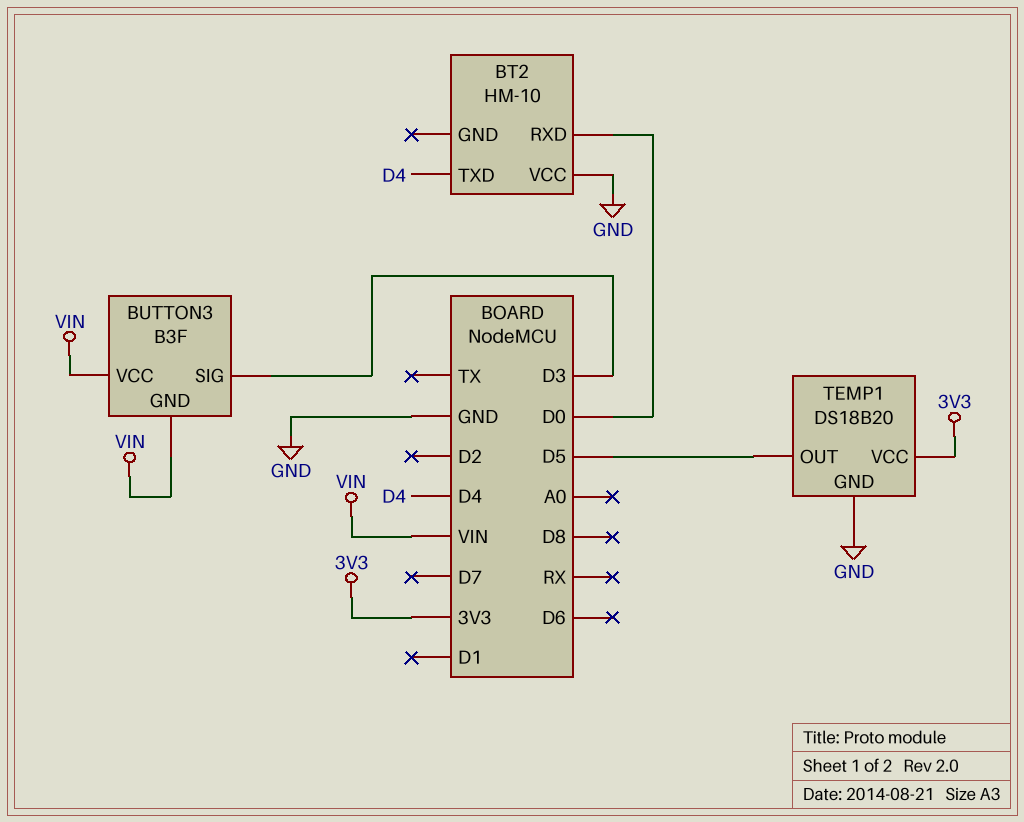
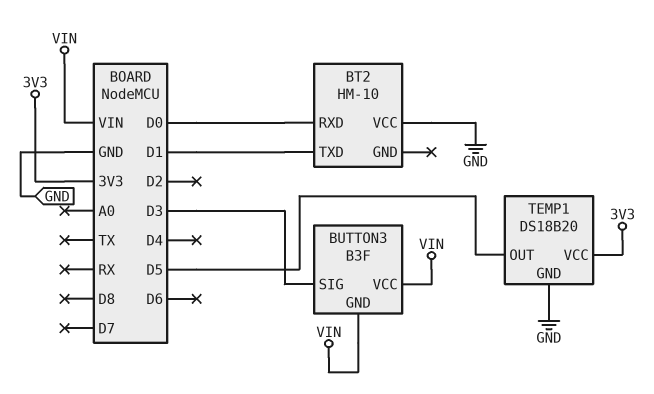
BT2 pin TXD: D4 -> D1

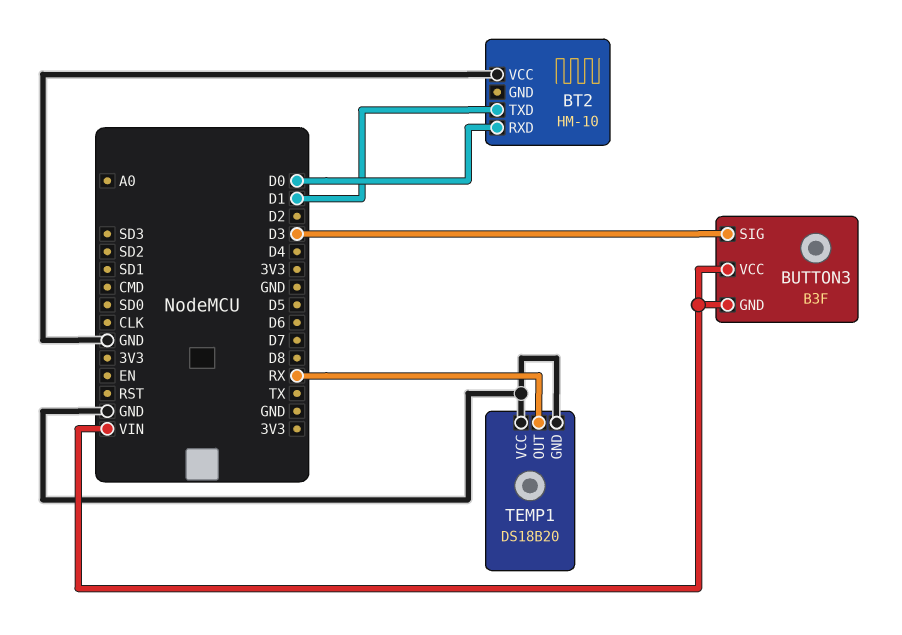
TEMP1 pin OUT: D5 -> RX
TEMP1 pin VCC: 3V3 -> GND

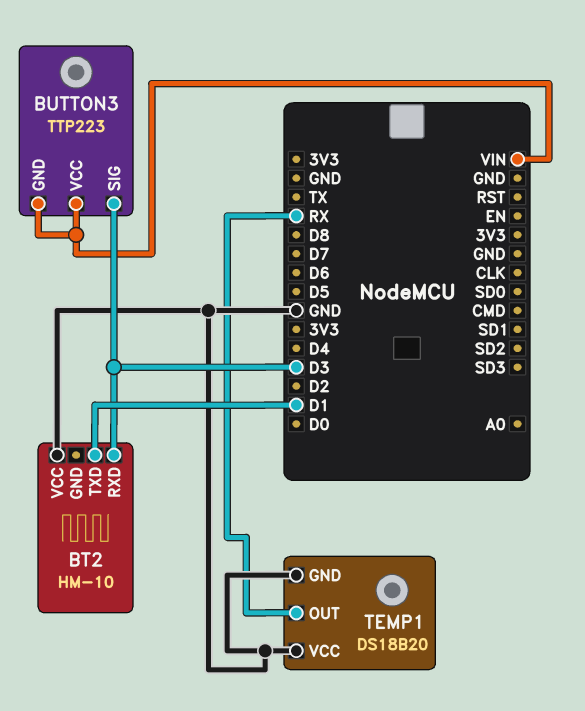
BT2 pin RXD: D0 -> D3
BUTTON3: B3F -> TTP223

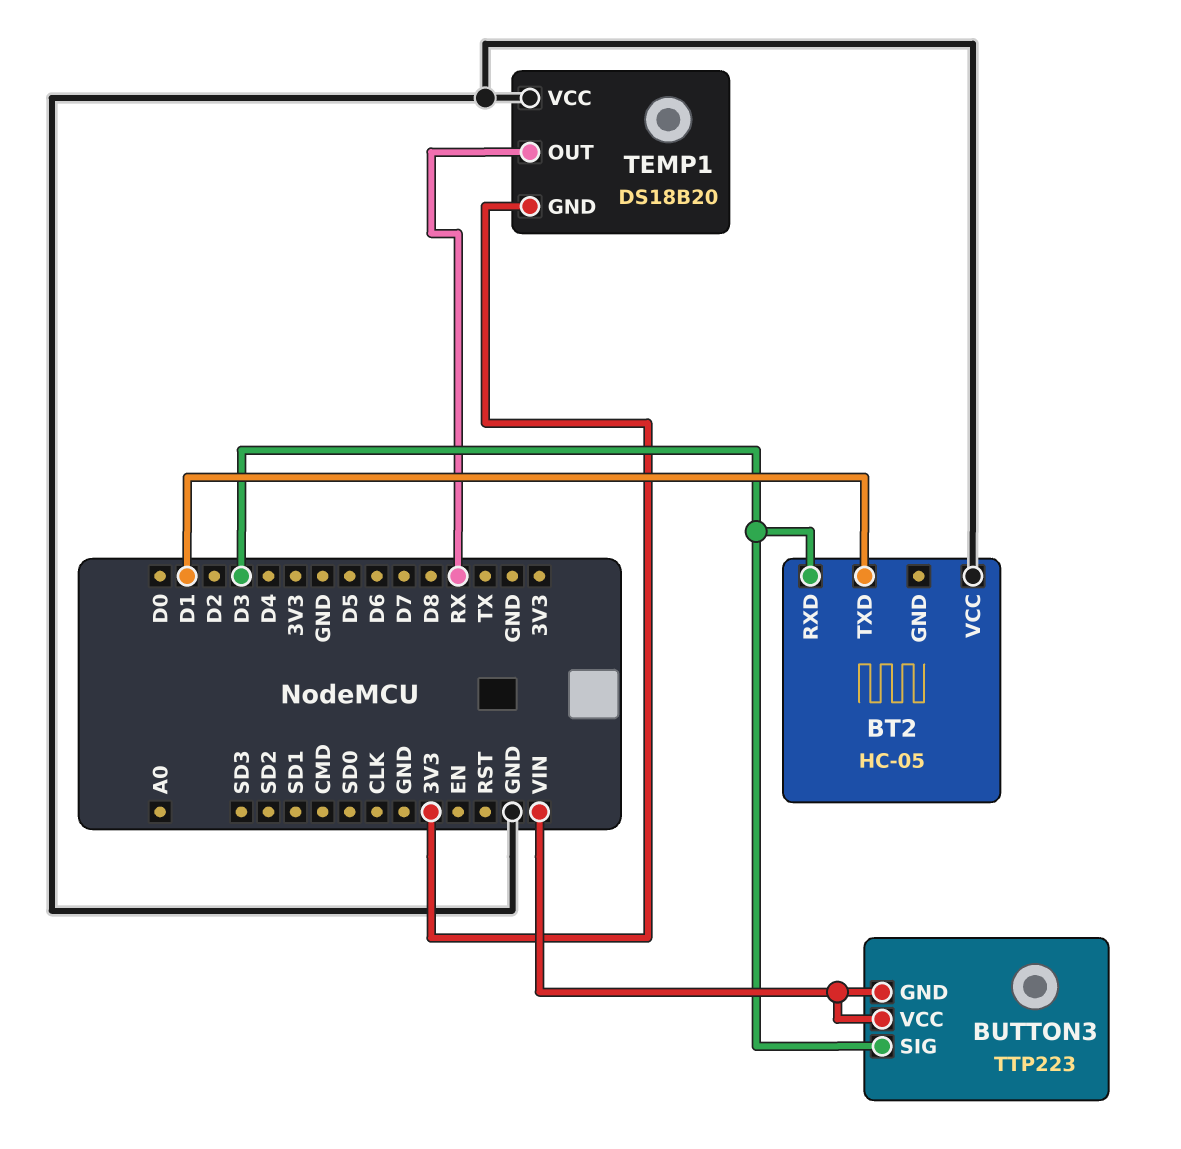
BT2: HM-10 -> HC-05
TEMP1 pin GND: GND -> 3V3

